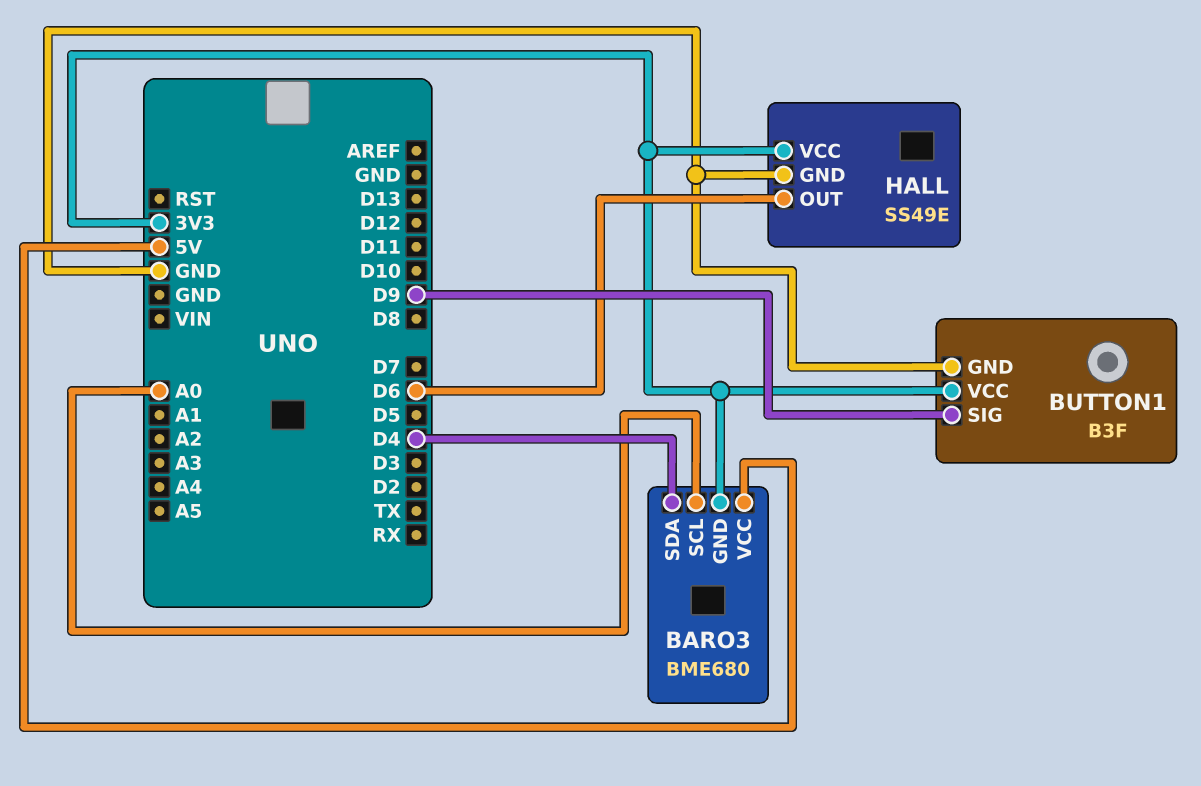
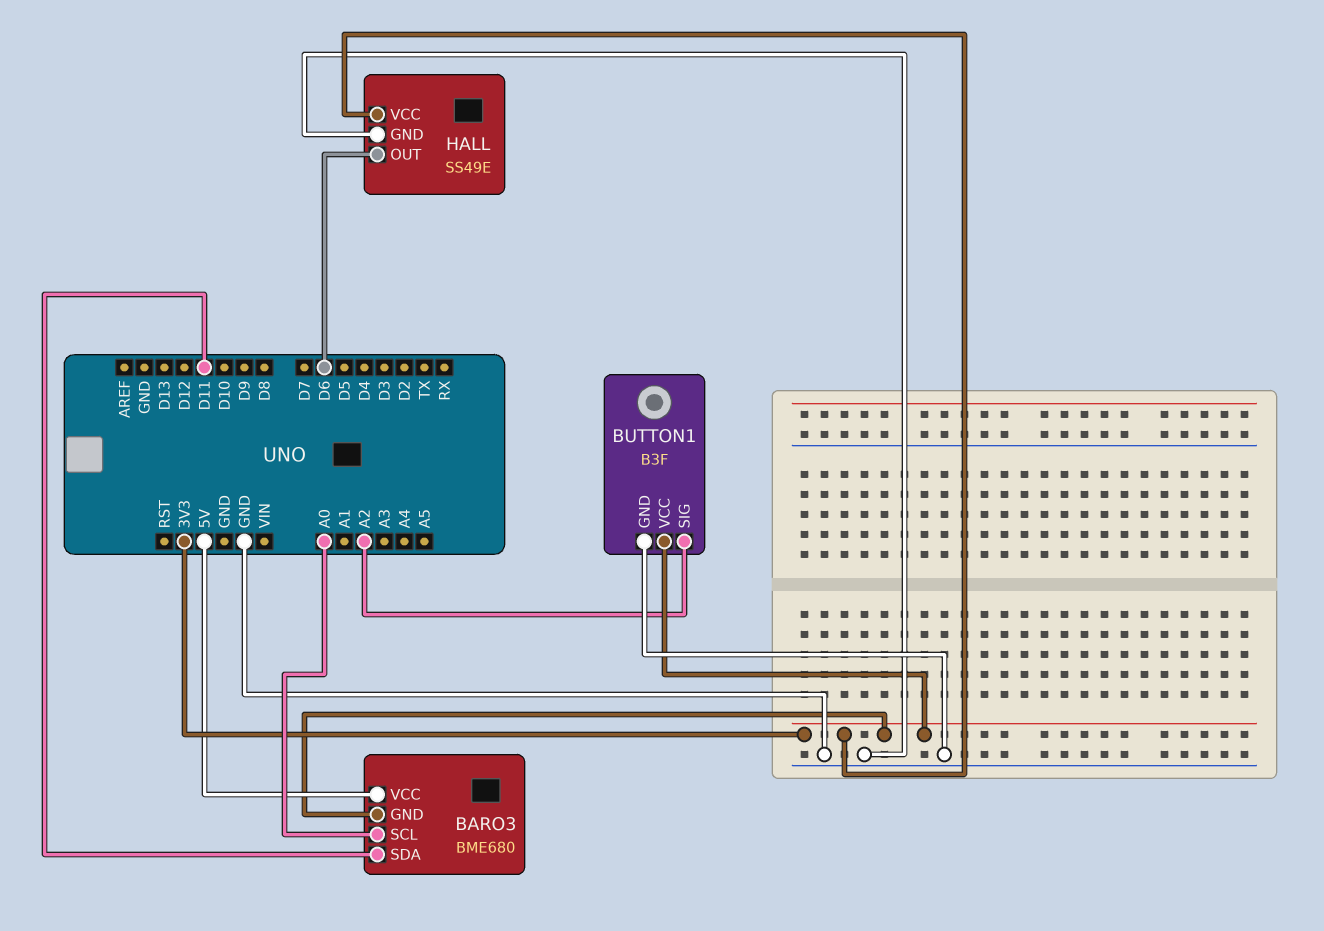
BARO3 pin SDA: D4 -> D11
BUTTON1 pin SIG: D9 -> A2

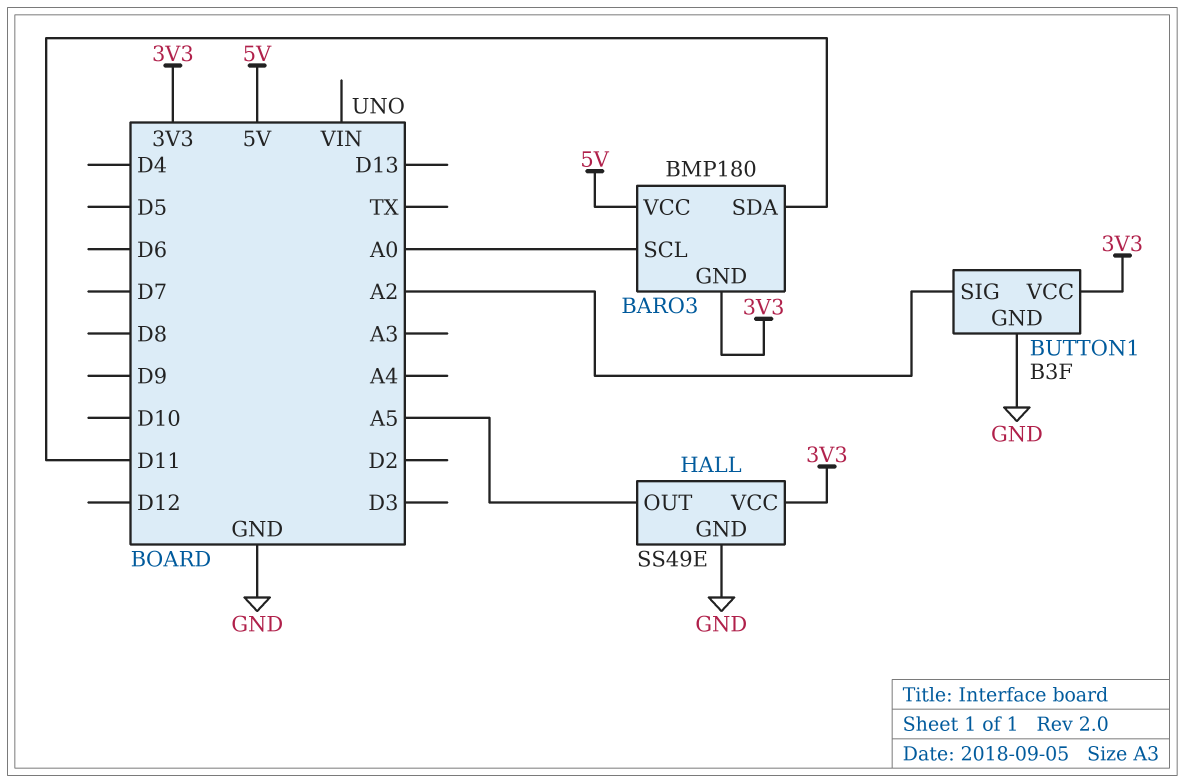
BARO3: BME680 -> BMP180
HALL pin OUT: D6 -> A5

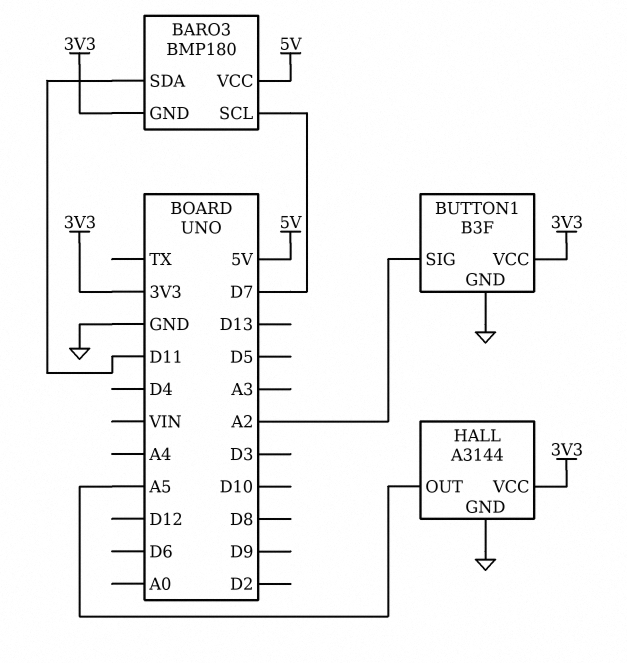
BARO3 pin SCL: A0 -> D7
HALL: SS49E -> A3144

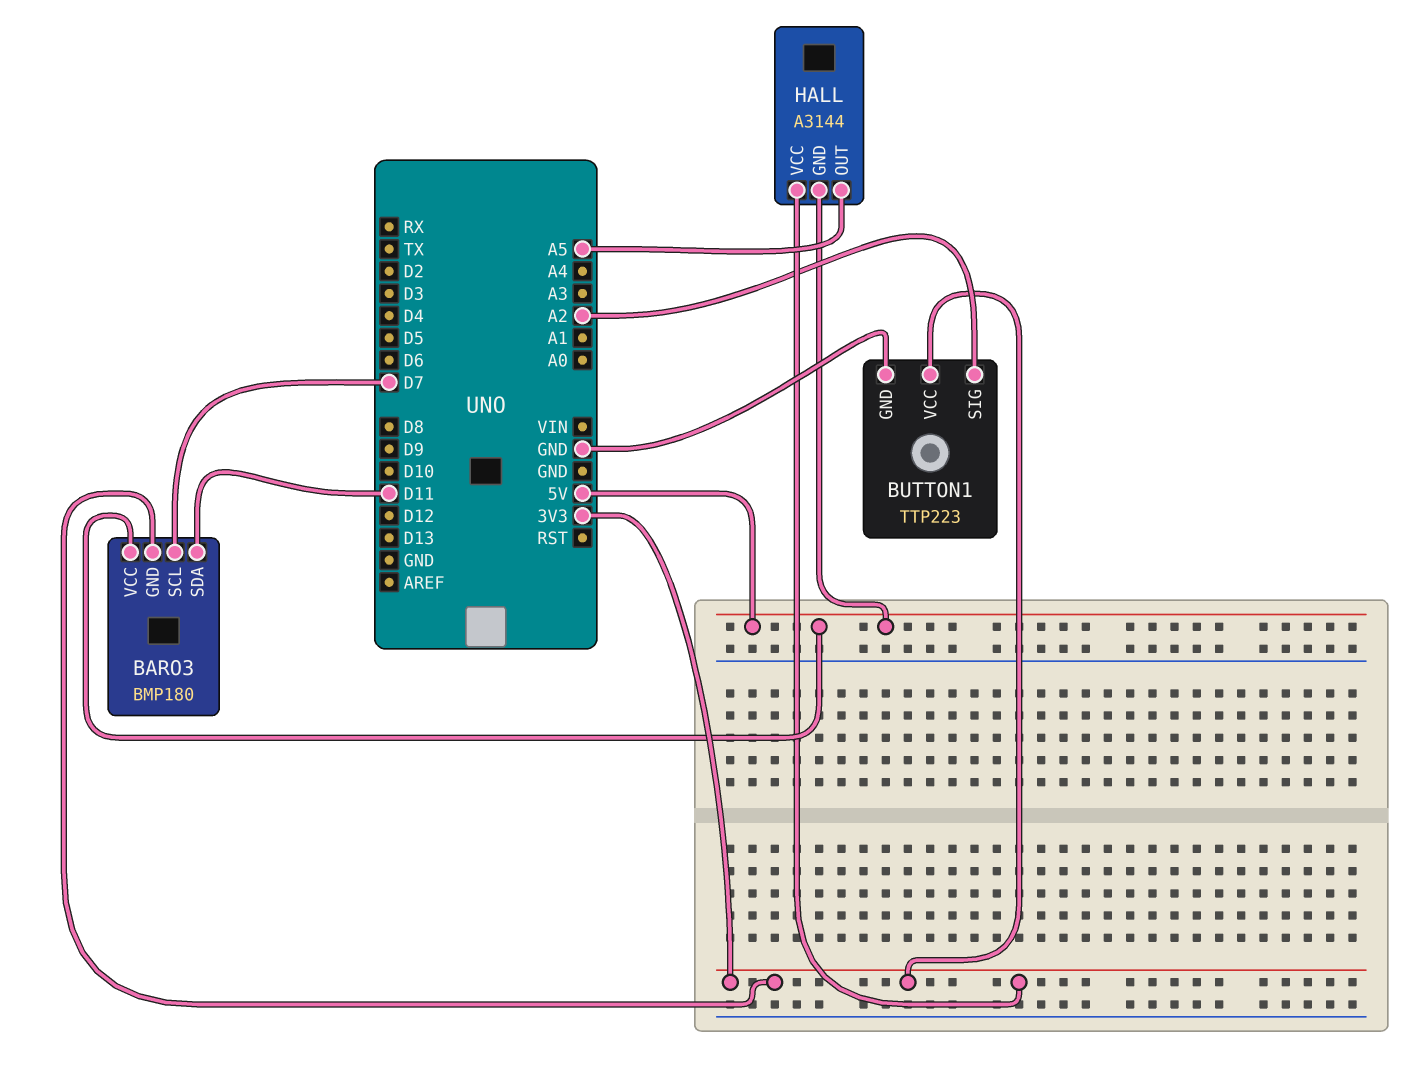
BUTTON1: B3F -> TTP223
HALL pin GND: GND -> 5V

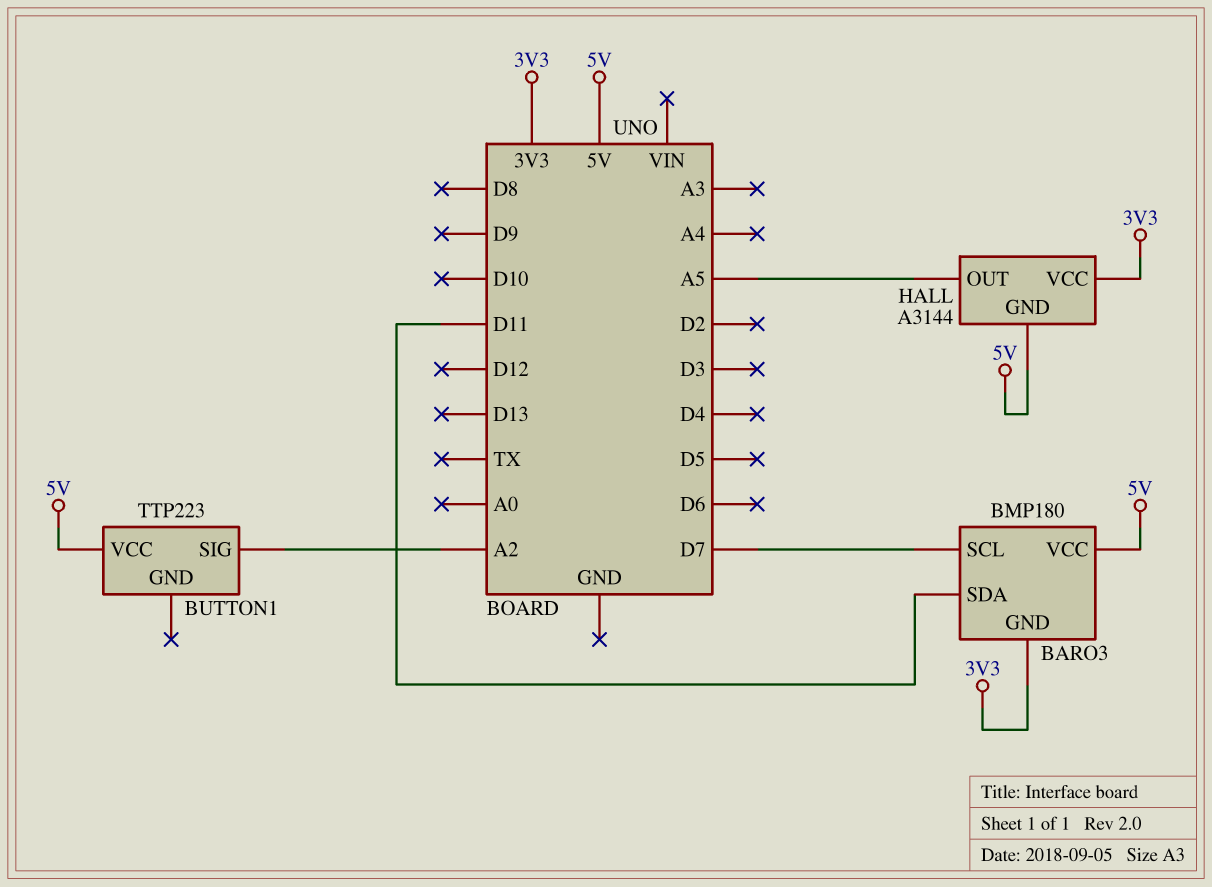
BUTTON1 pin GND: GND -> none
BUTTON1 pin VCC: 3V3 -> 5V

